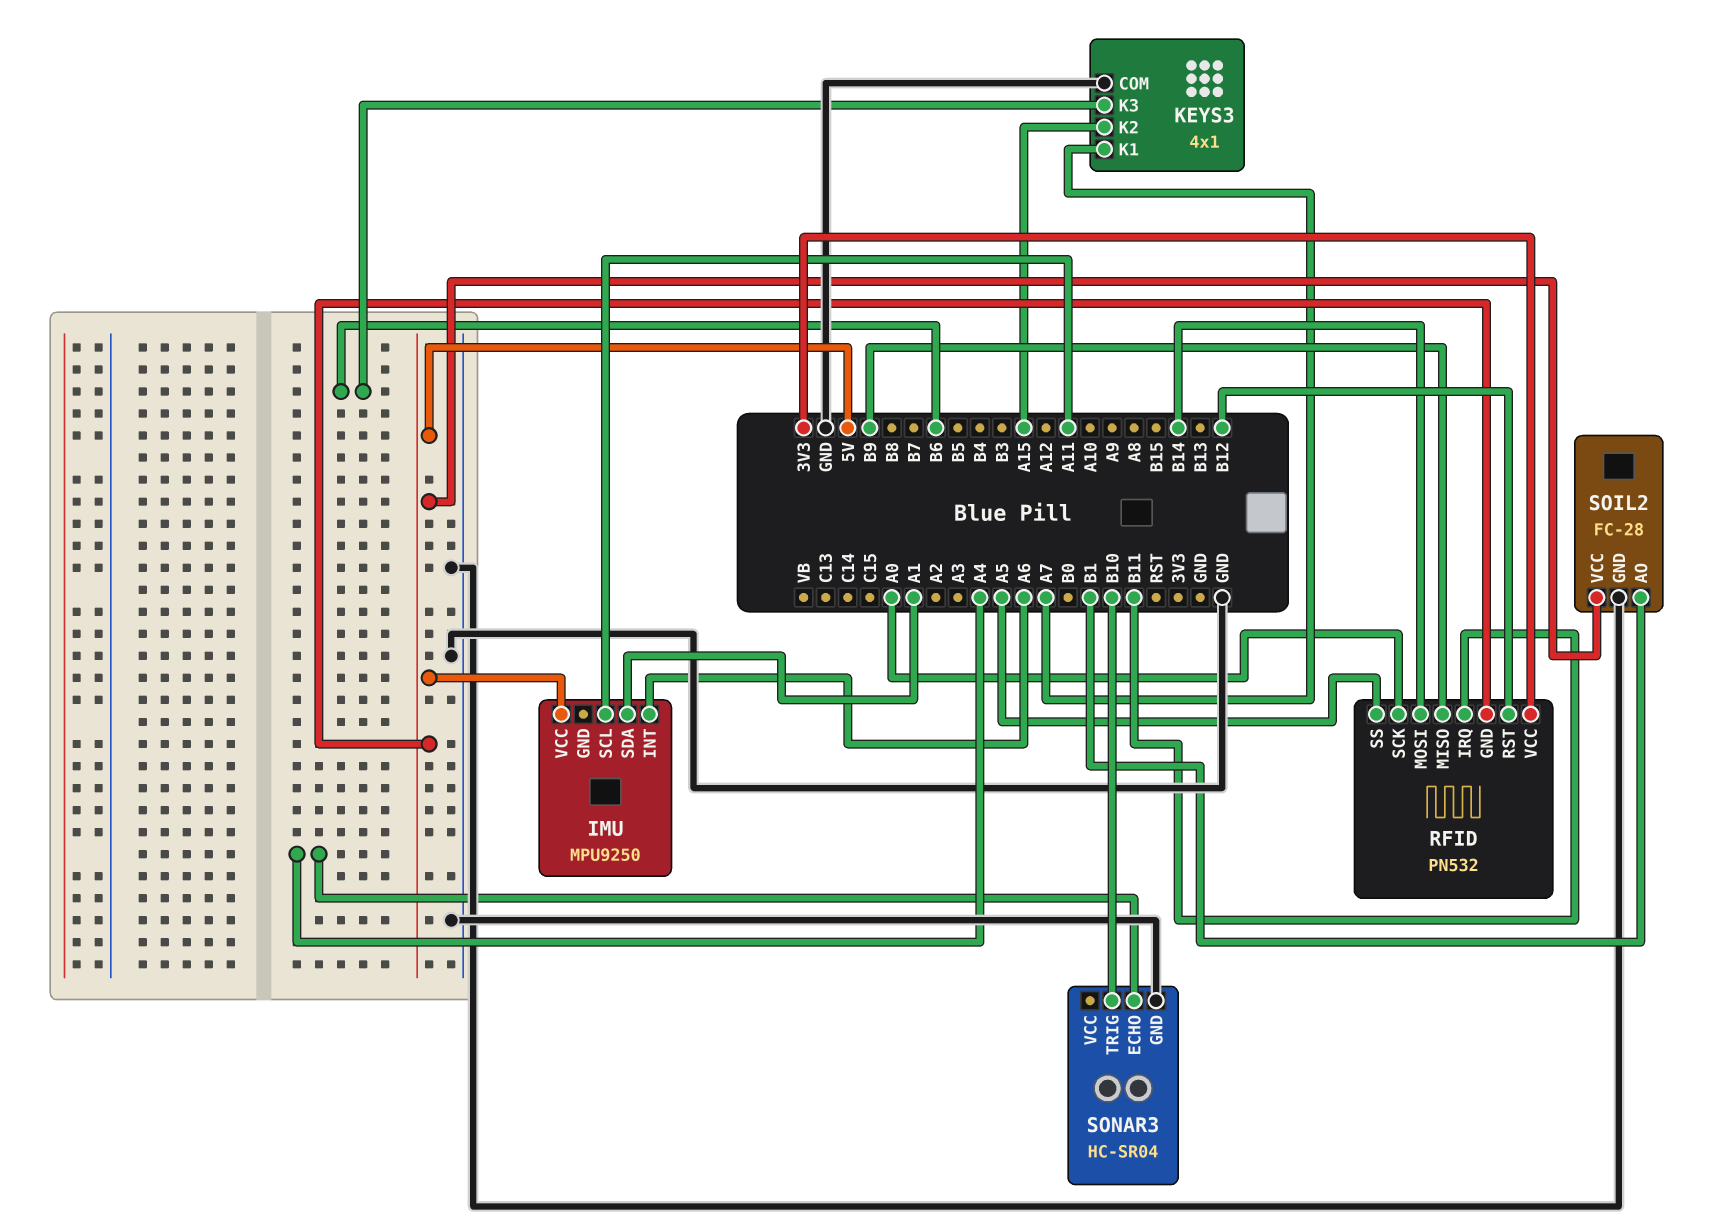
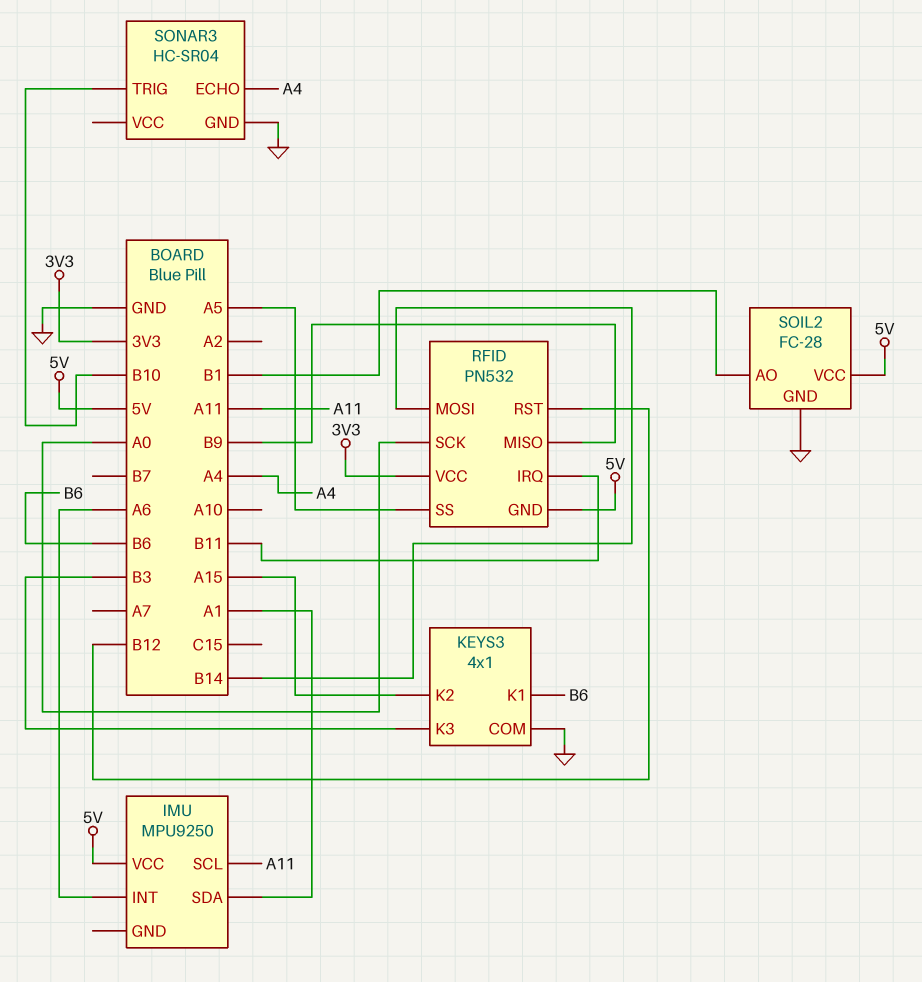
KEYS3 pin K1: A7 -> B6
KEYS3 pin K3: B6 -> B3

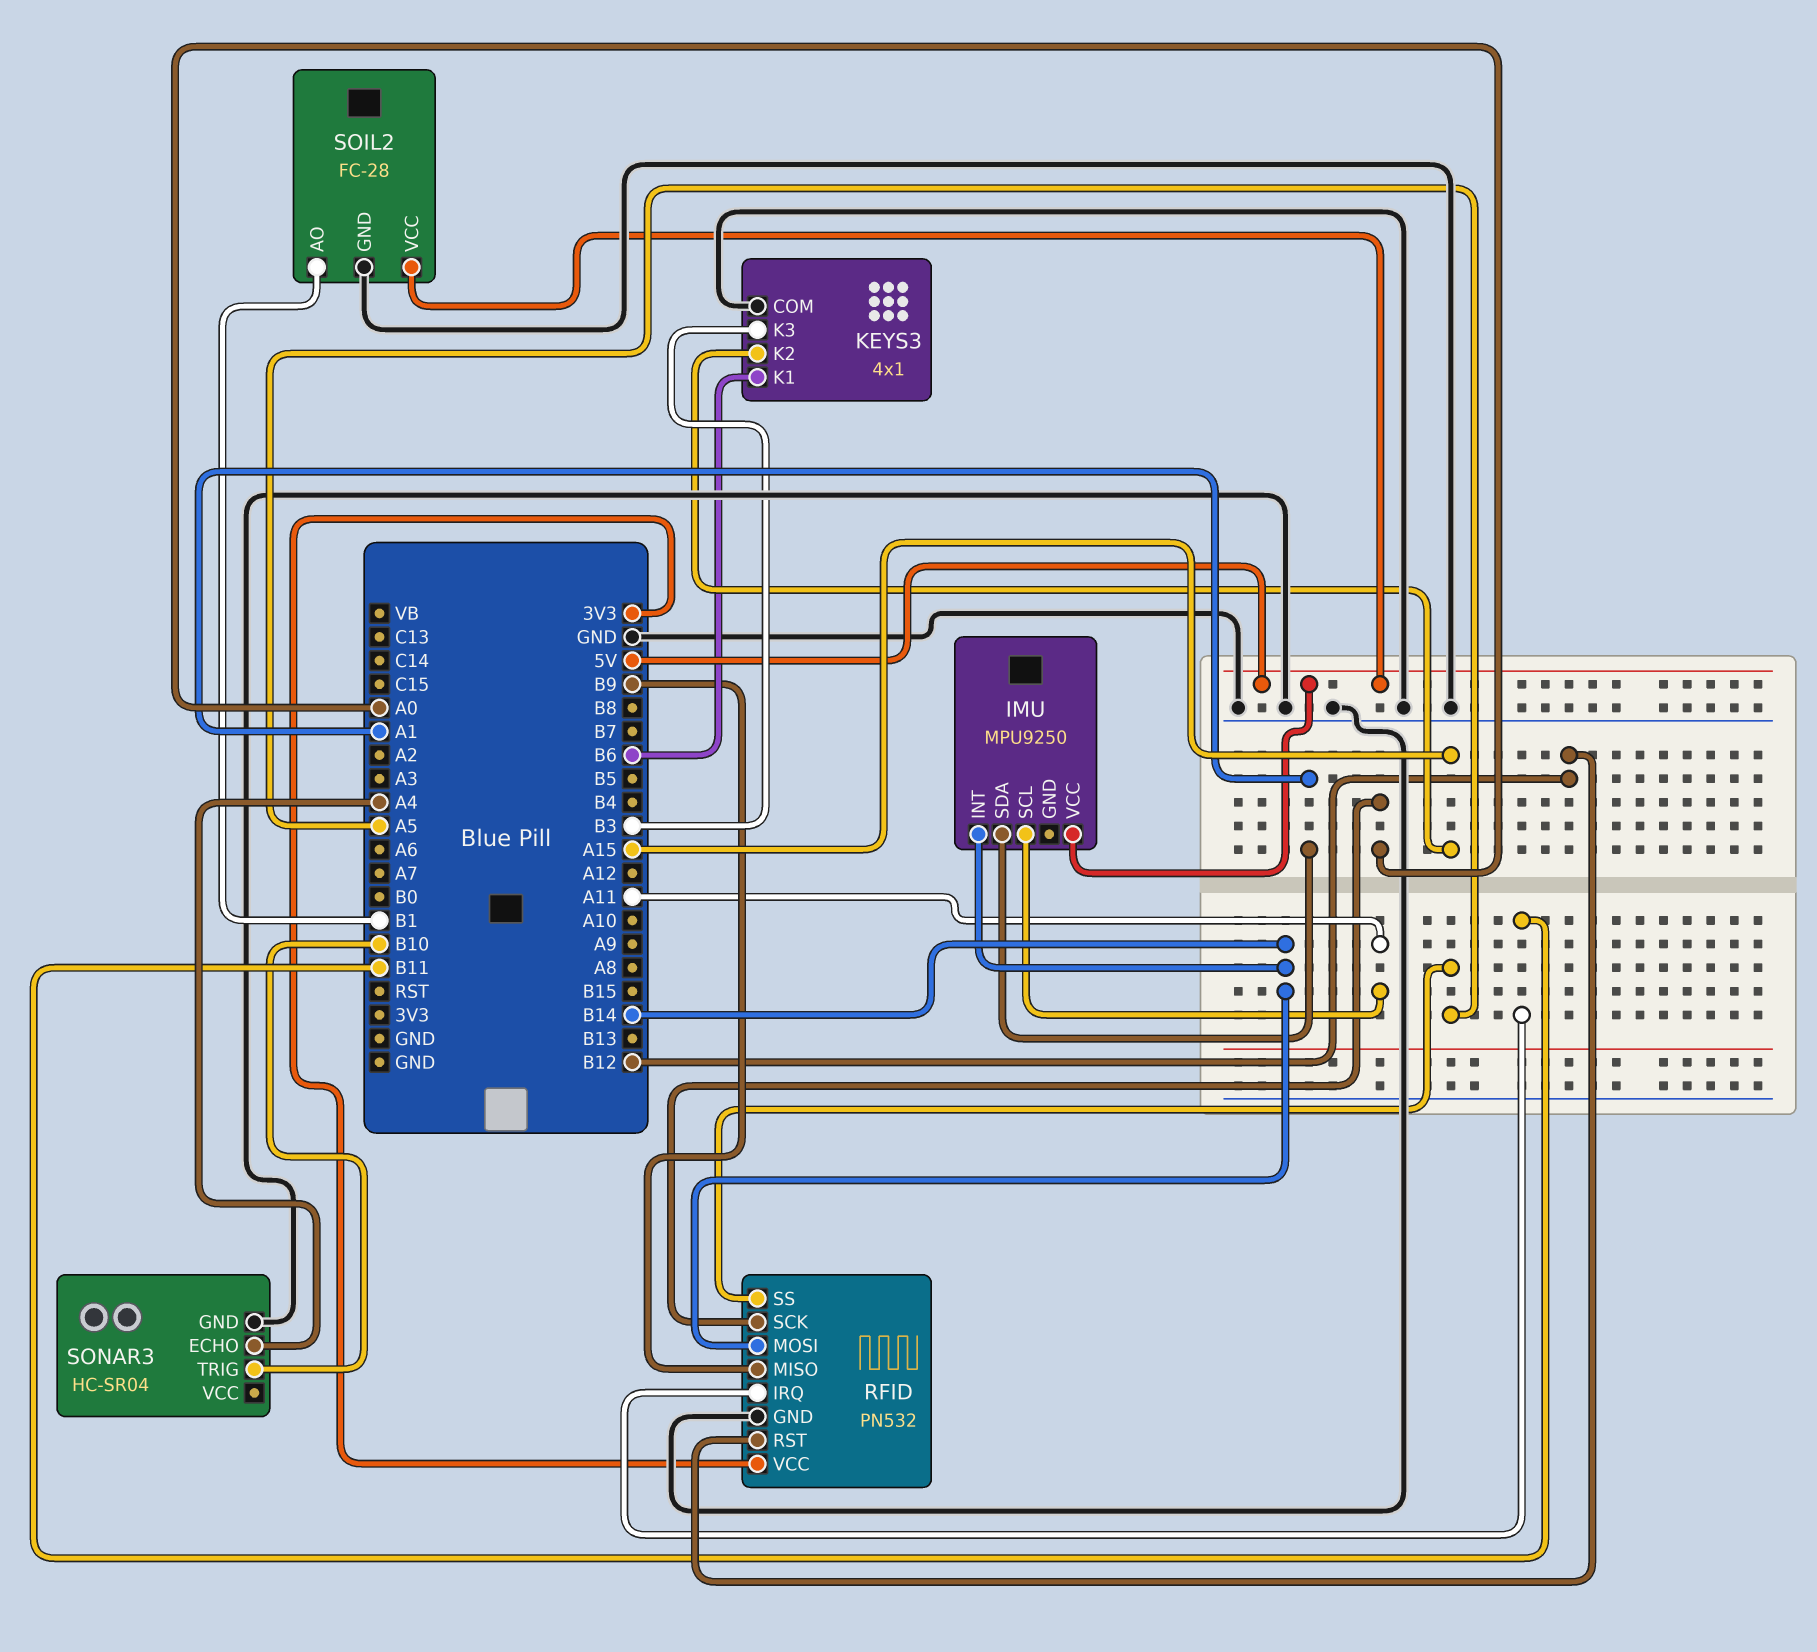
IMU pin INT: A6 -> B14
RFID pin GND: 5V -> GND

